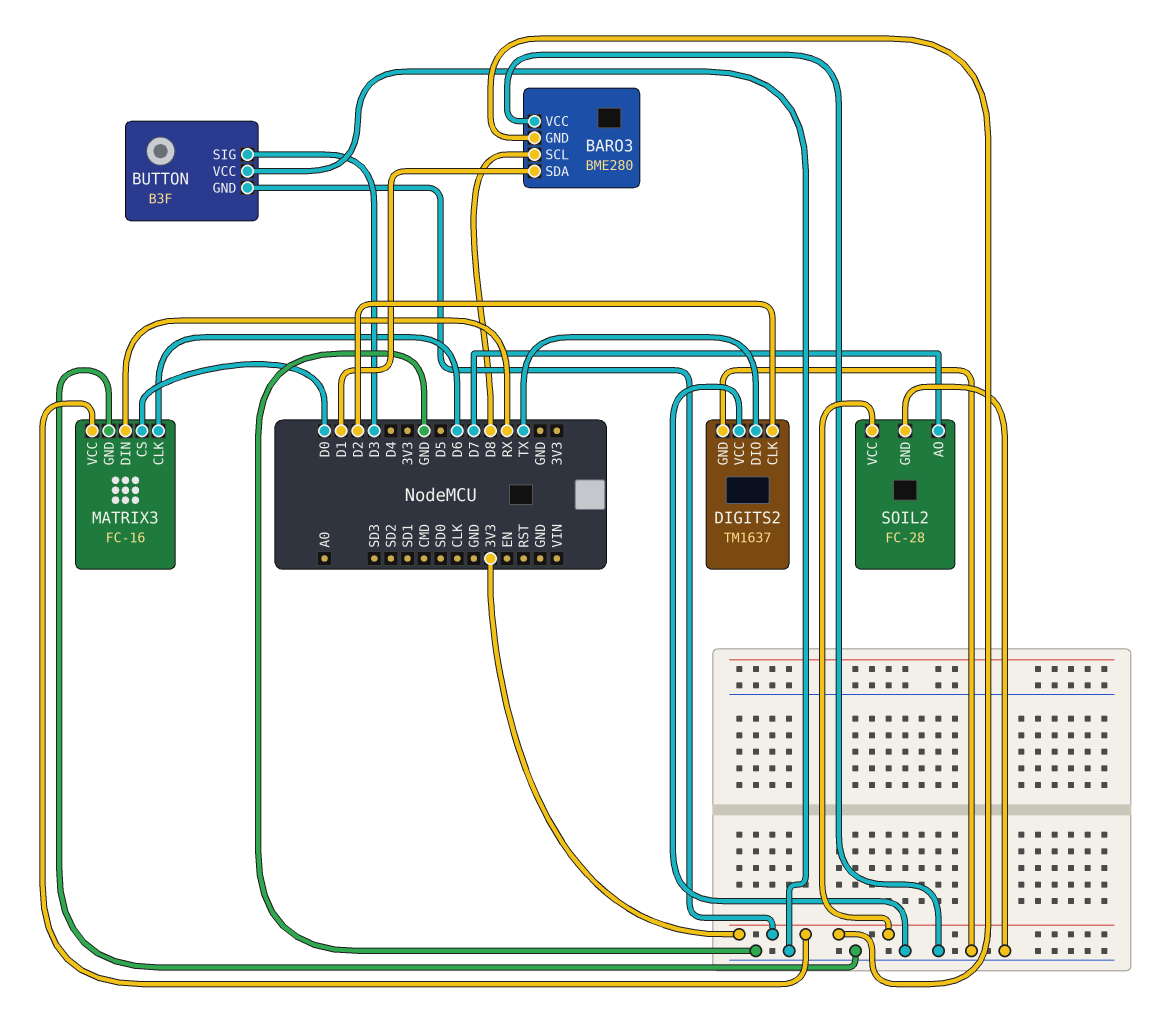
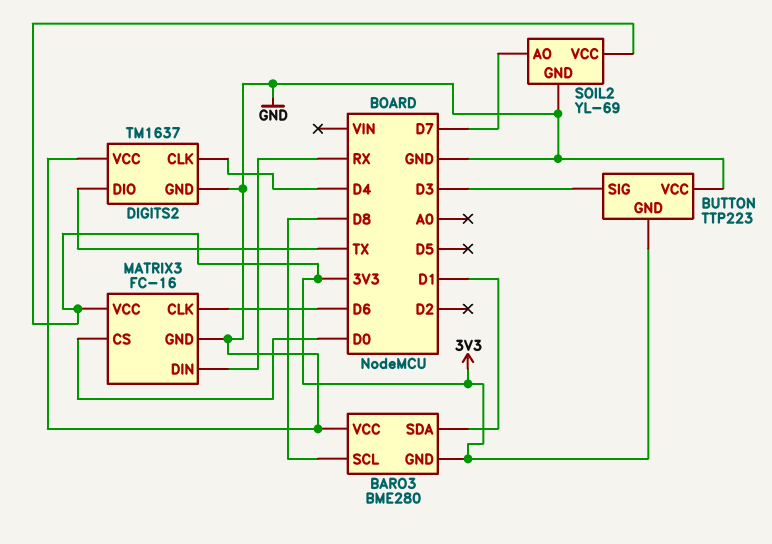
BUTTON: B3F -> TTP223
DIGITS2 pin CLK: D2 -> D4
SOIL2: FC-28 -> YL-69

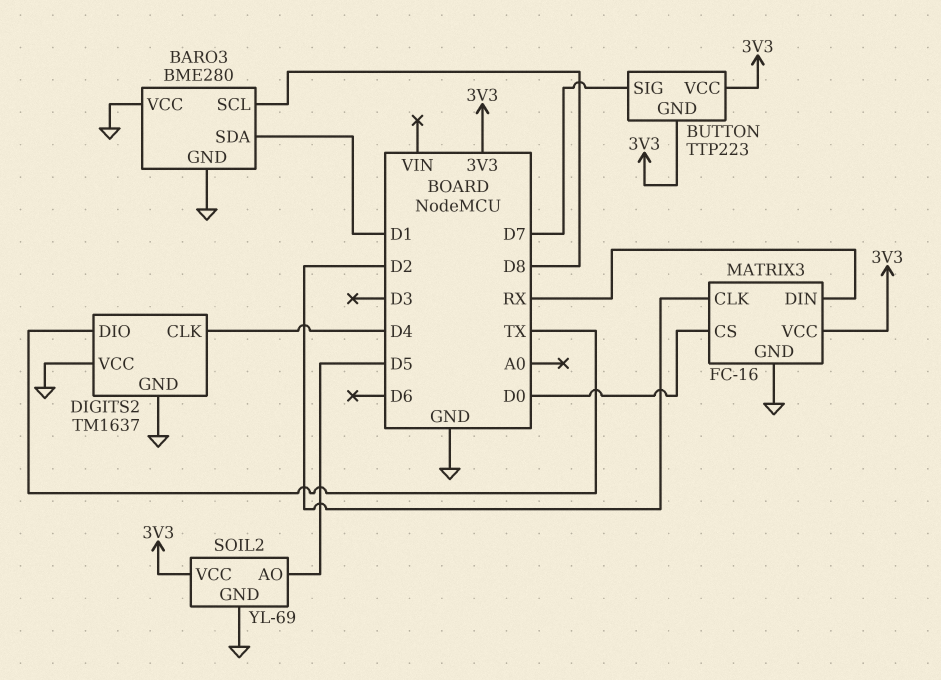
BARO3 pin GND: 3V3 -> GND
BUTTON pin SIG: D3 -> D7
BUTTON pin VCC: GND -> 3V3
MATRIX3 pin CLK: D6 -> D2
SOIL2 pin AO: D7 -> D5

